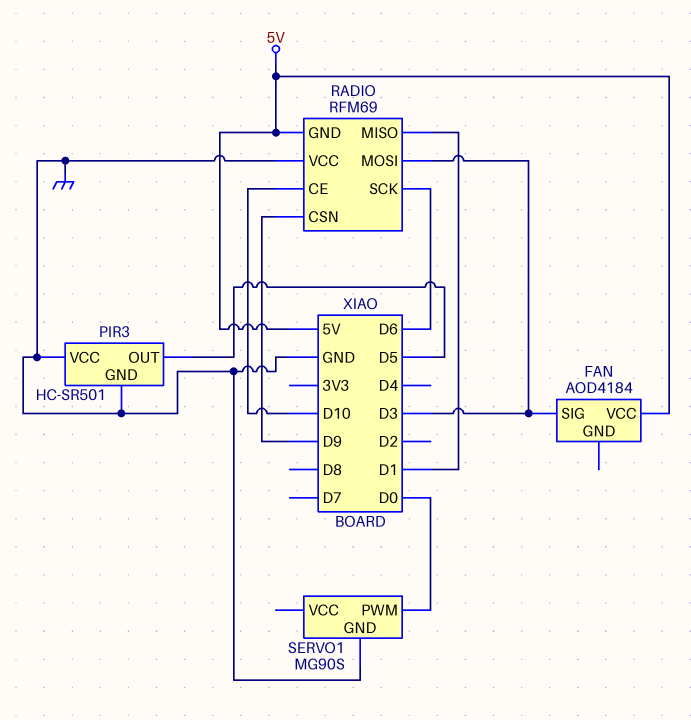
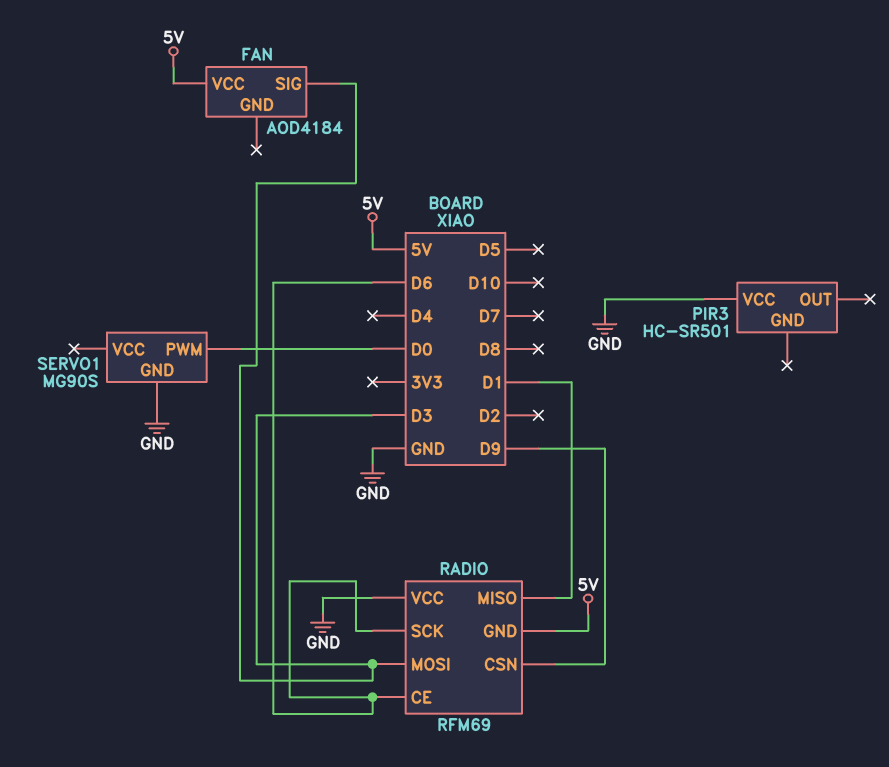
PIR3 pin GND: GND -> none
PIR3 pin OUT: D5 -> none
RADIO pin CE: D10 -> D6

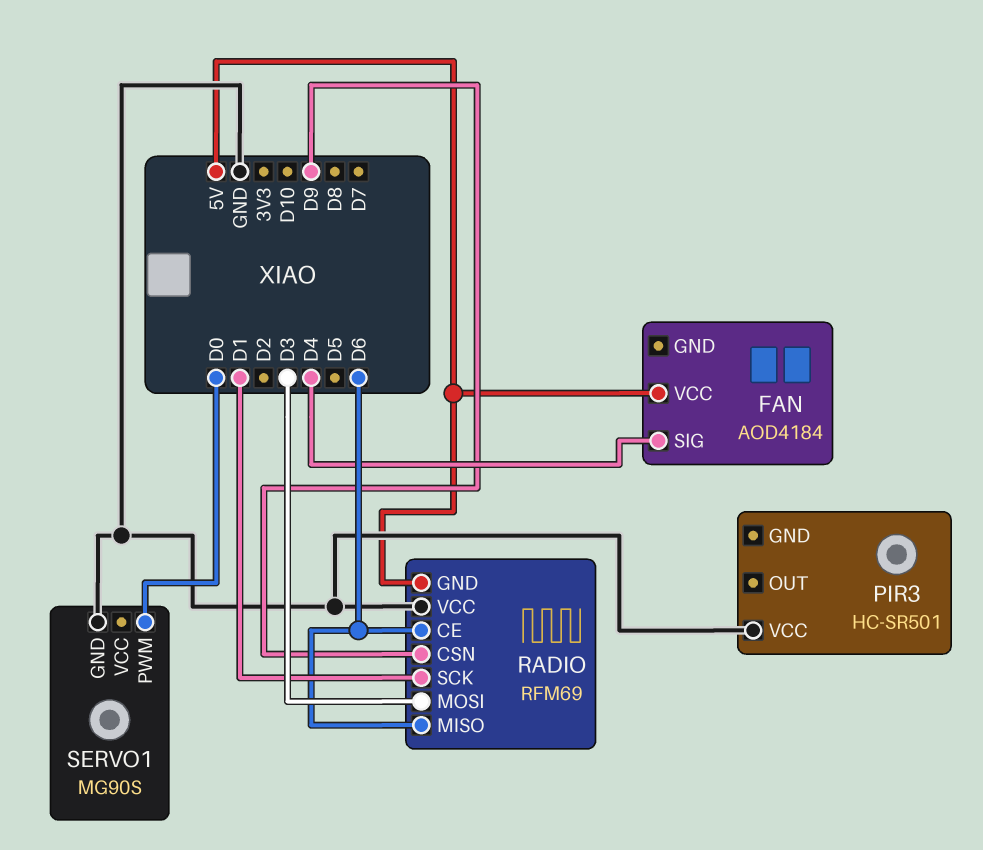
FAN pin SIG: D3 -> D4
RADIO pin MISO: D1 -> D6
RADIO pin SCK: D6 -> D1

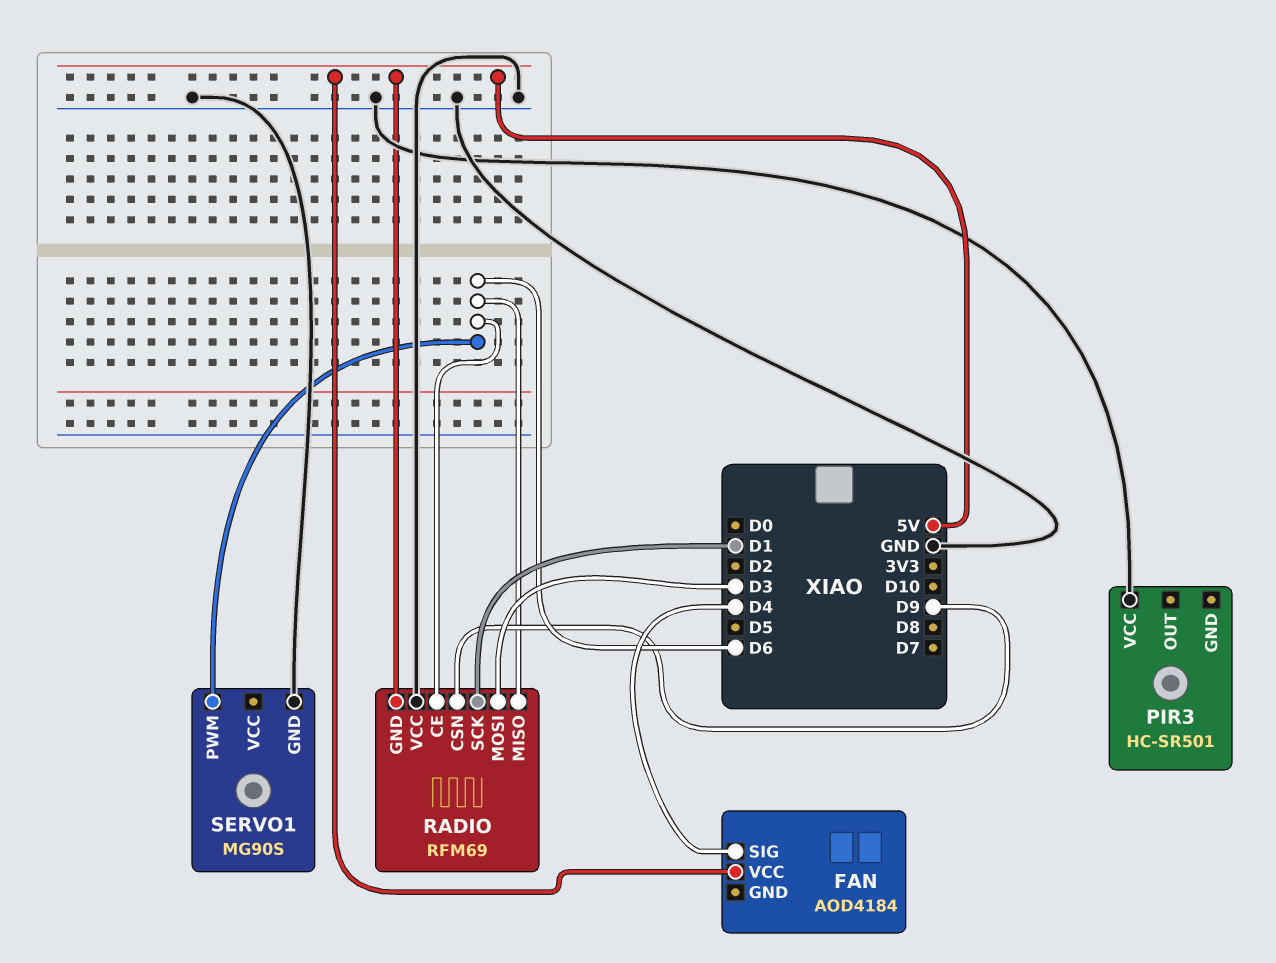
SERVO1 pin PWM: D0 -> D6

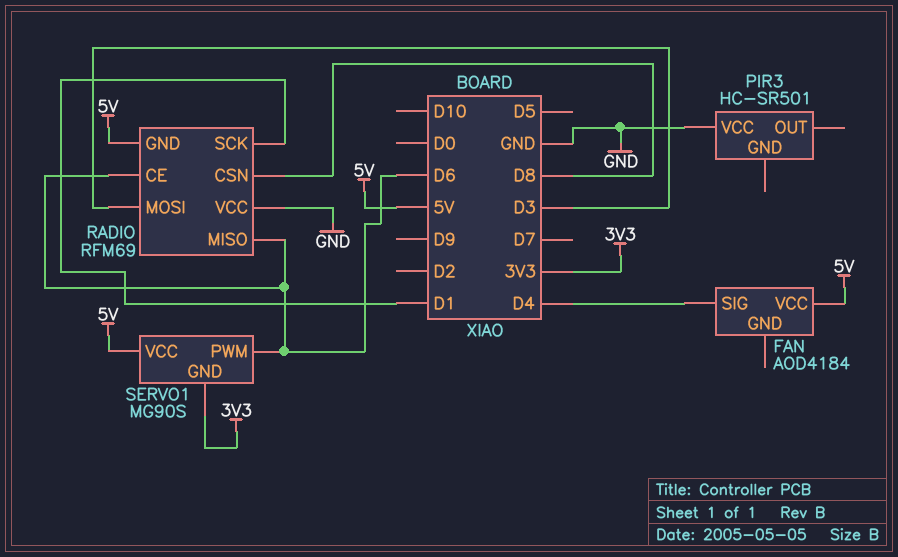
RADIO pin CSN: D9 -> D8
SERVO1 pin GND: GND -> 3V3
SERVO1 pin VCC: none -> 5V

